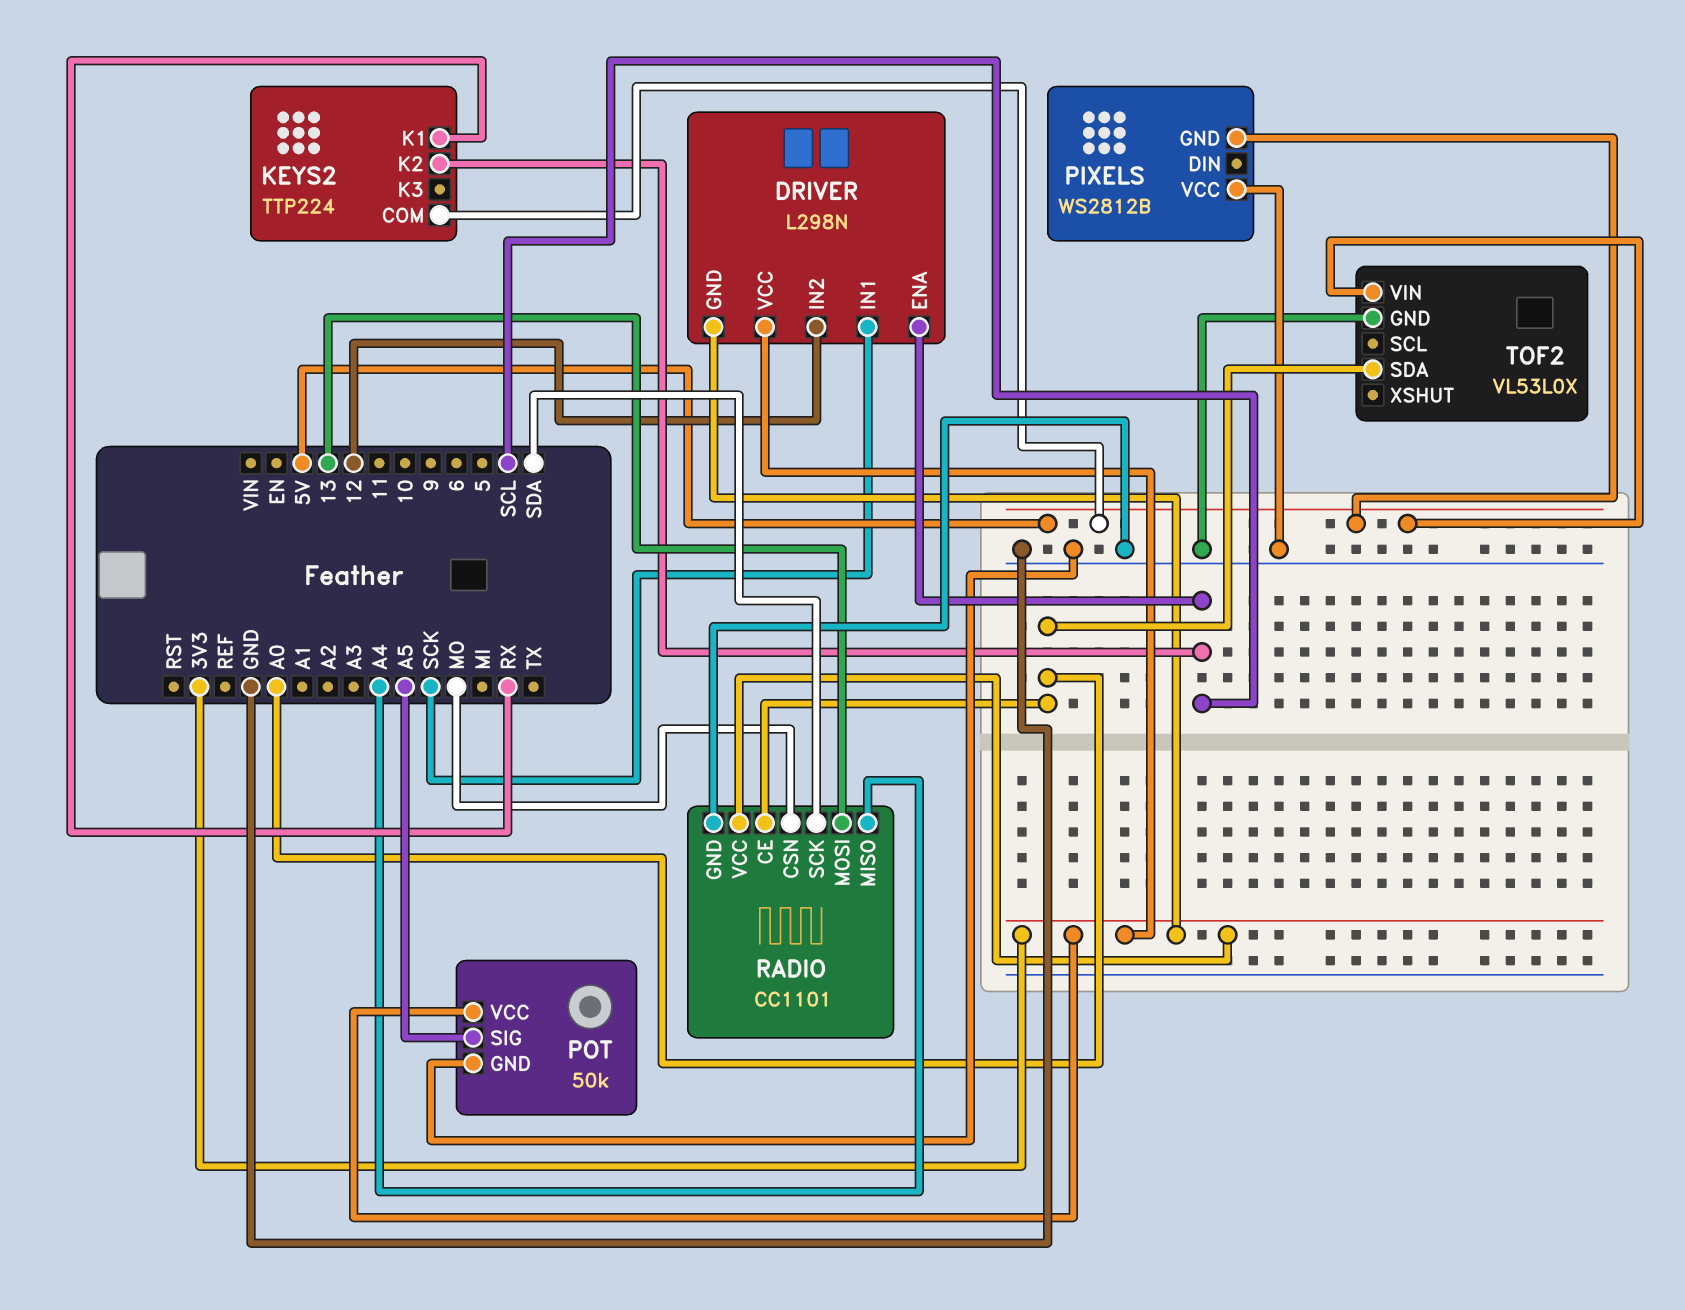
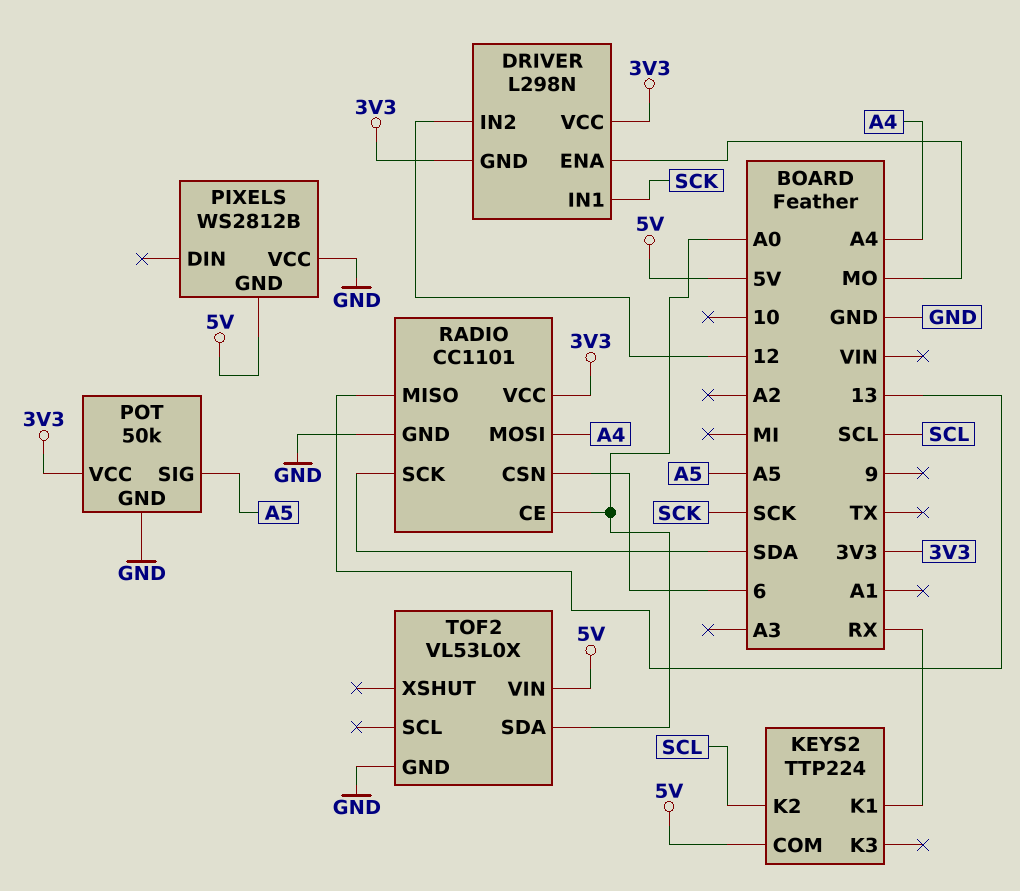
DRIVER pin ENA: SCL -> MO
RADIO pin CSN: MO -> 6
RADIO pin MISO: A4 -> 13
RADIO pin MOSI: 13 -> A4

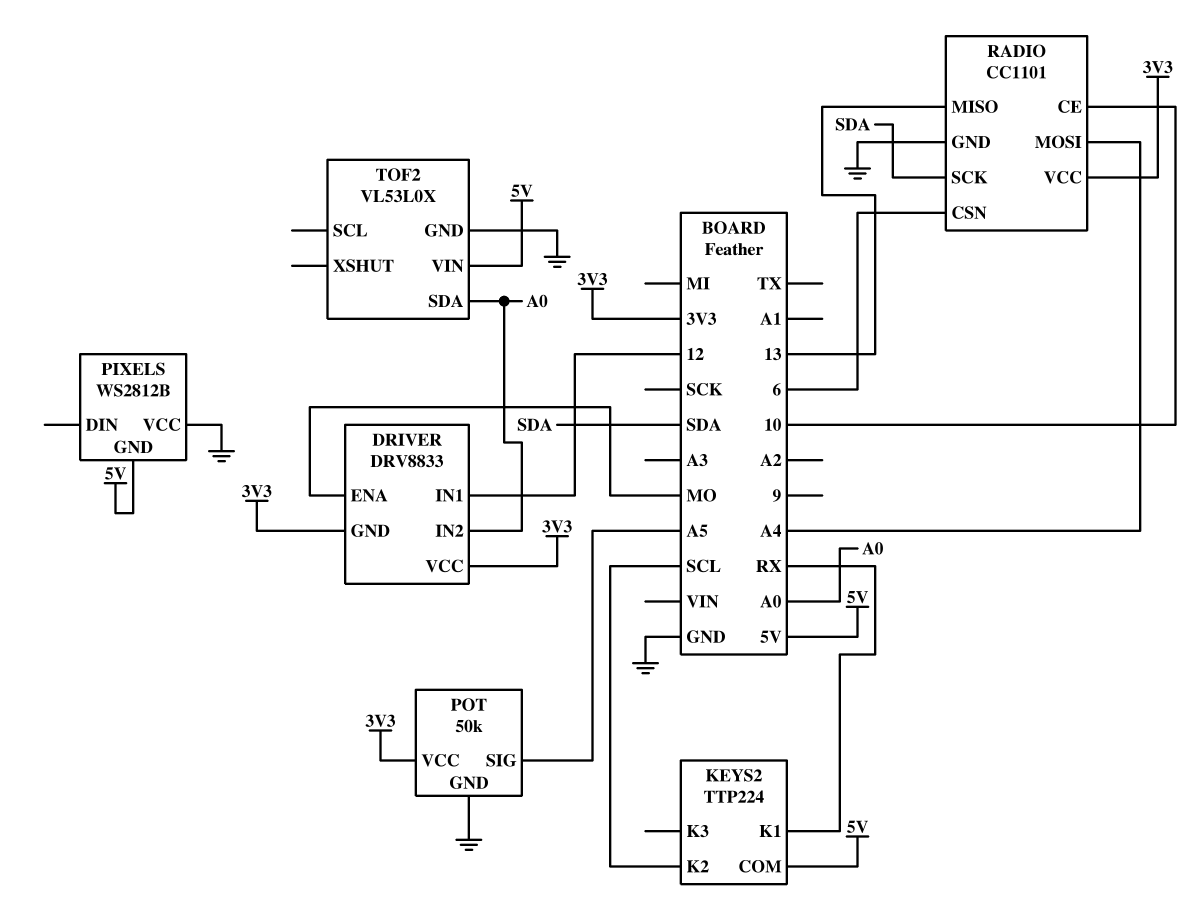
DRIVER: L298N -> DRV8833
DRIVER pin IN1: SCK -> 12
DRIVER pin IN2: 12 -> A0
RADIO pin CE: A0 -> 10

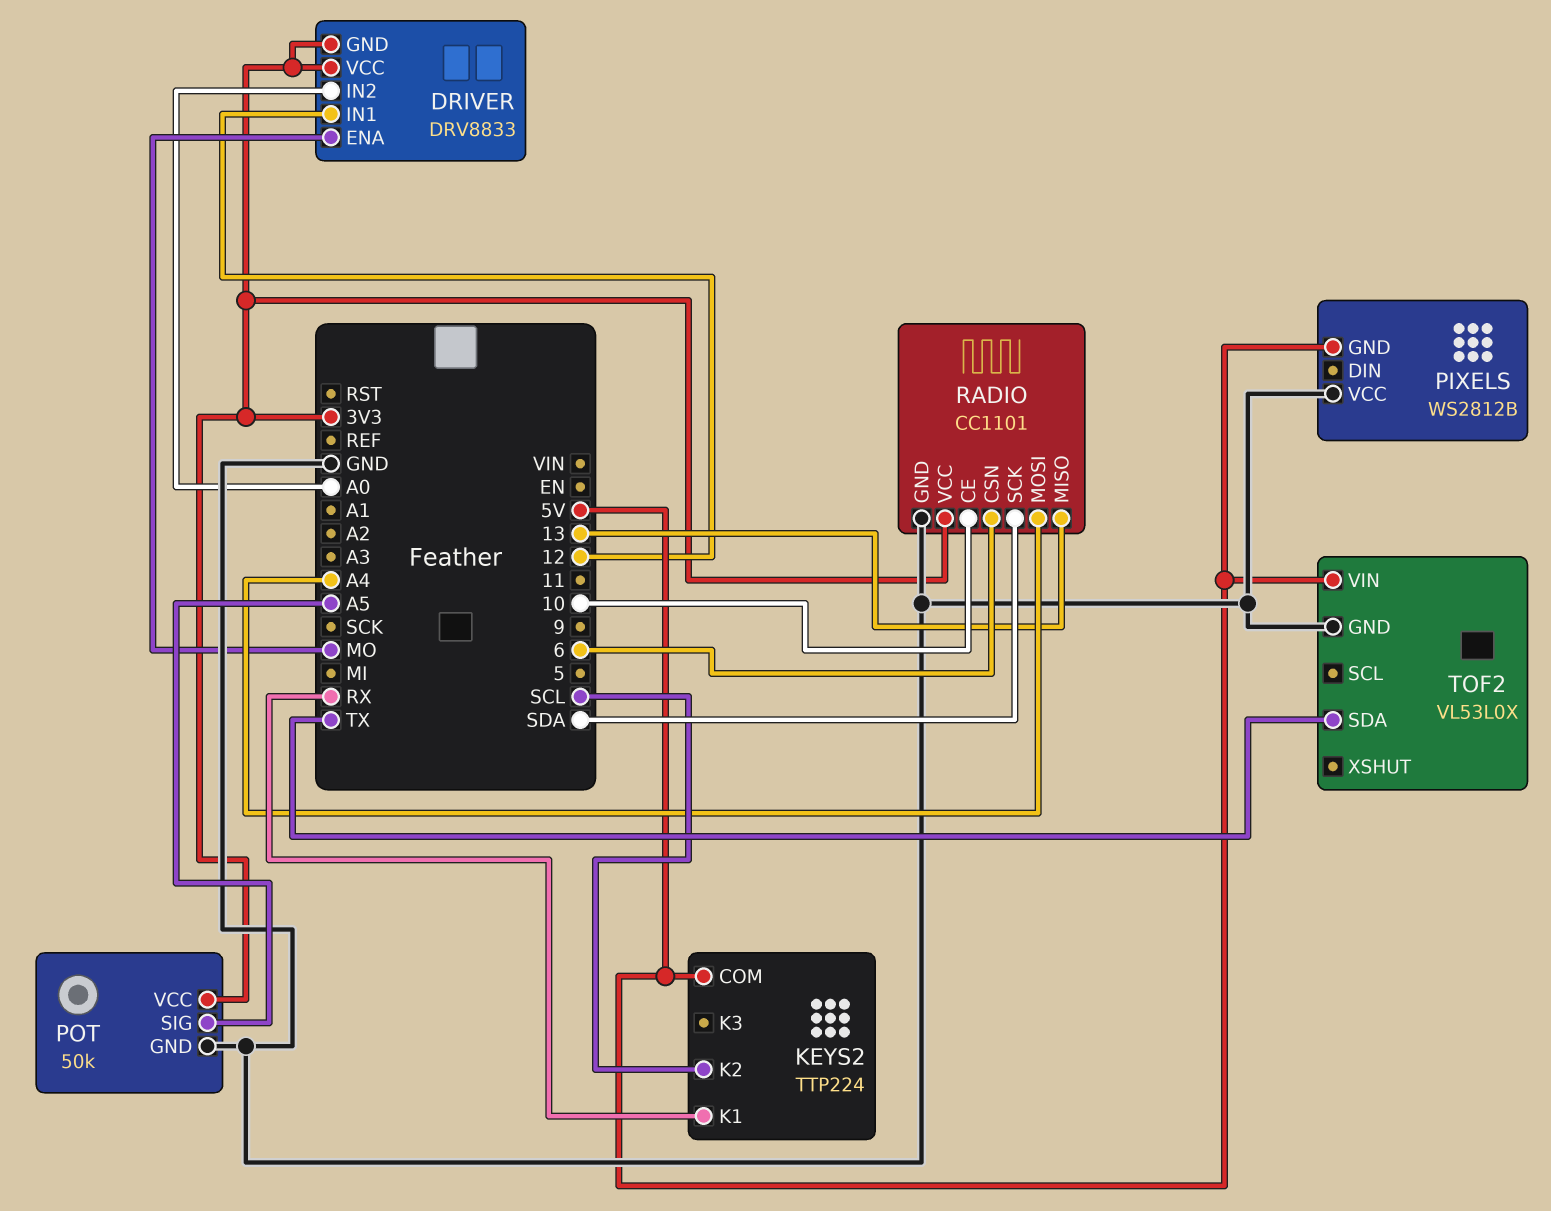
TOF2 pin SDA: A0 -> TX

